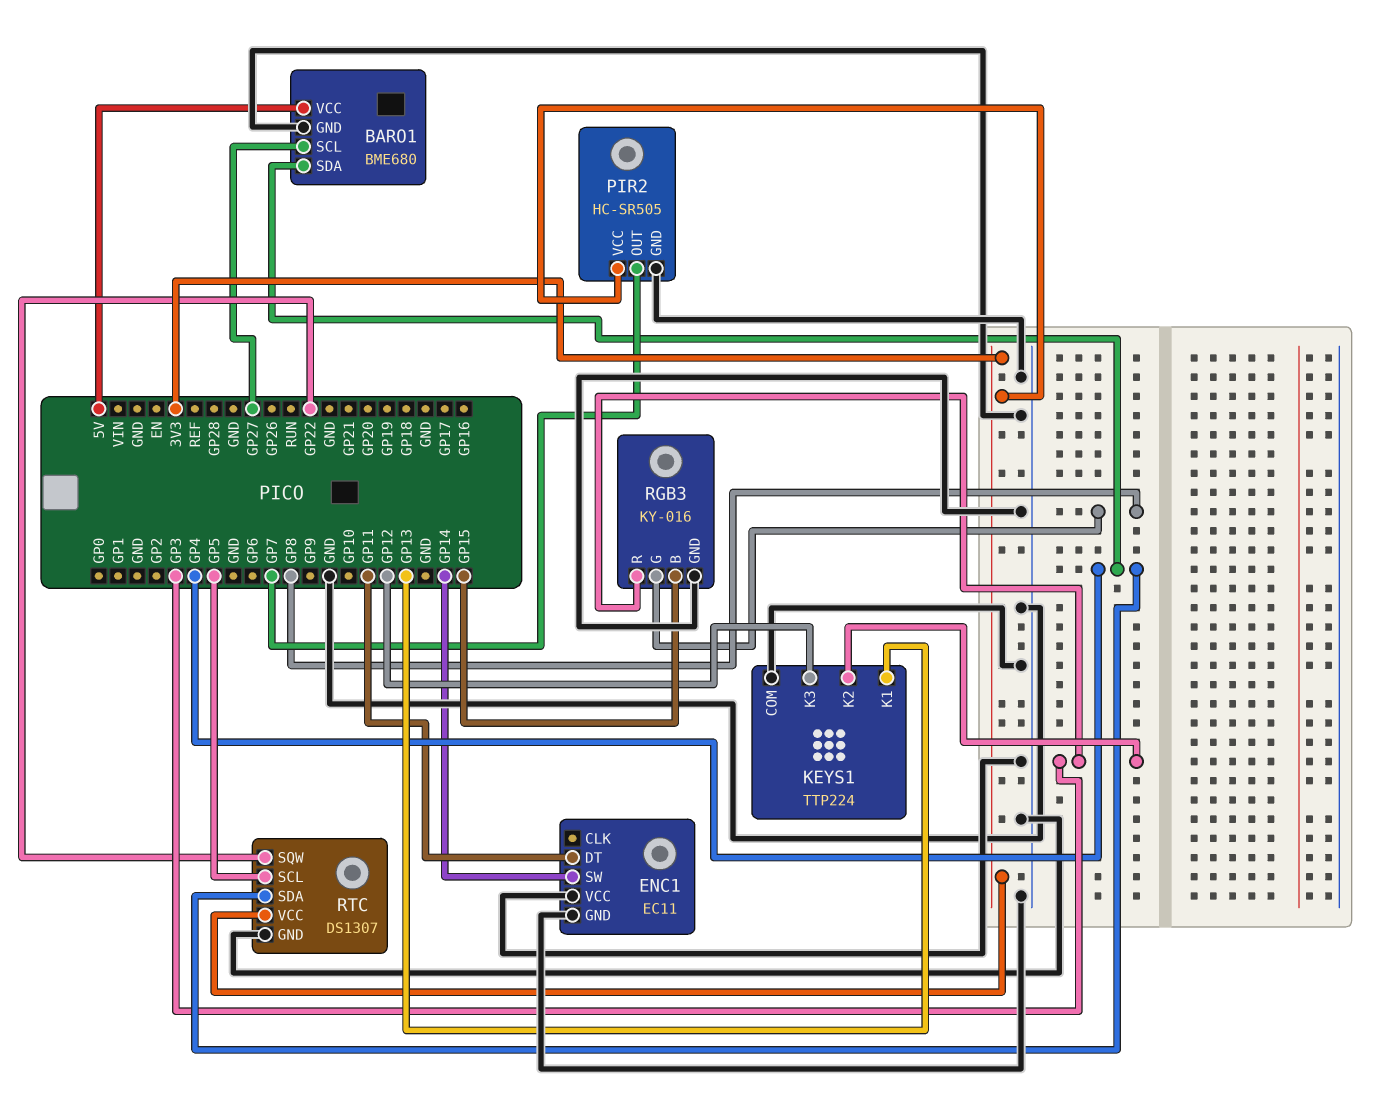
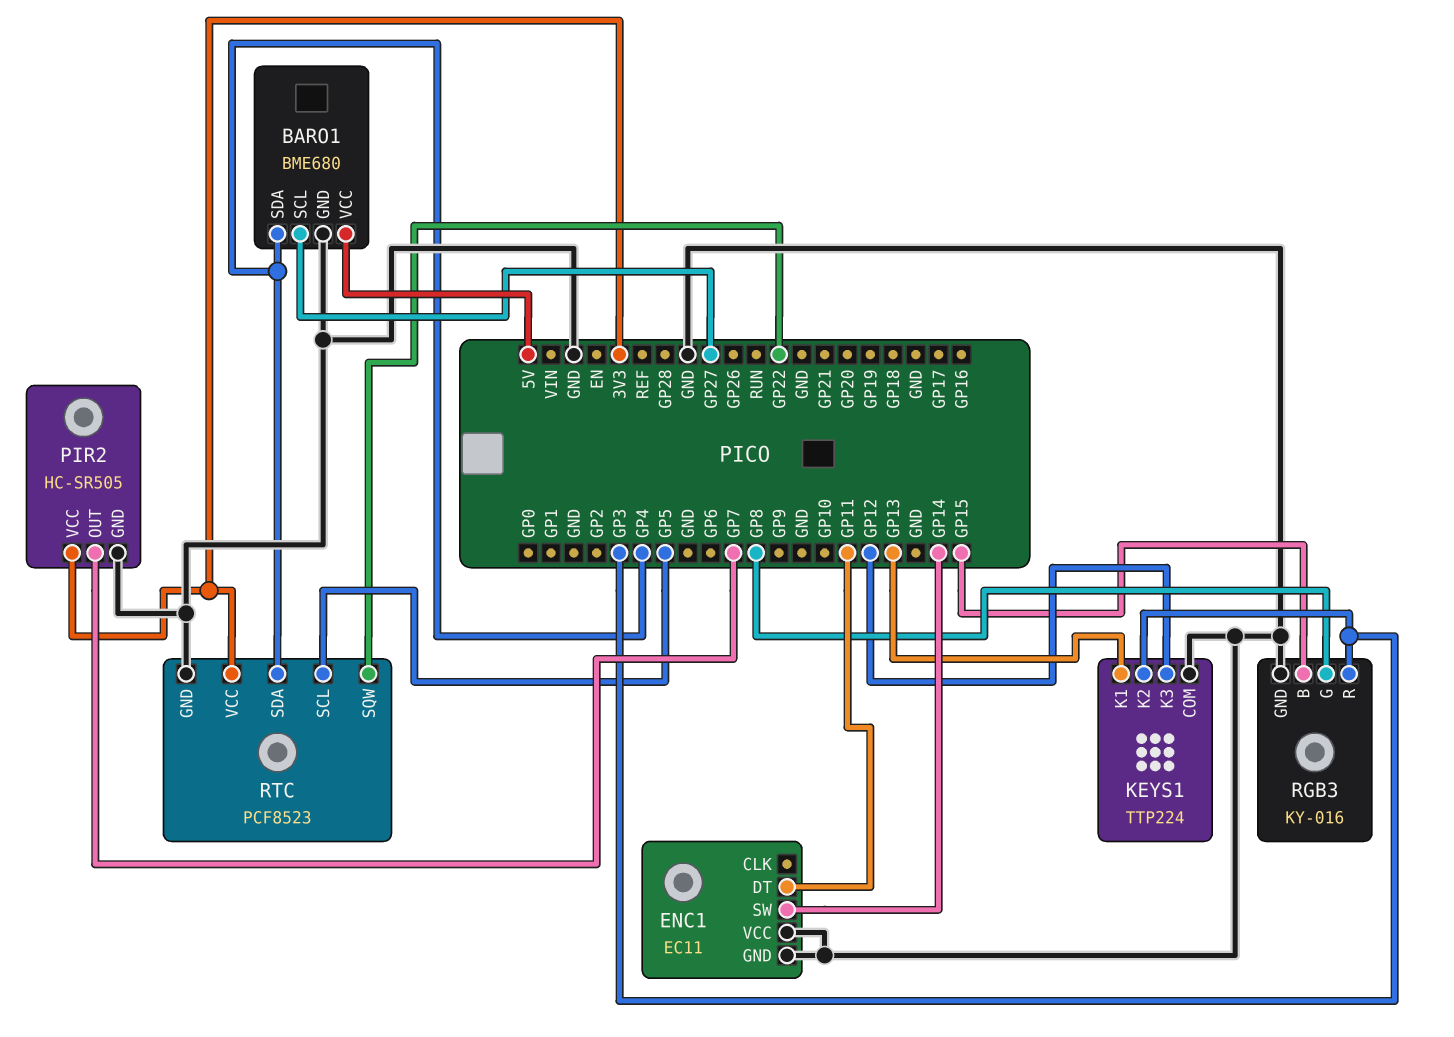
RTC: DS1307 -> PCF8523

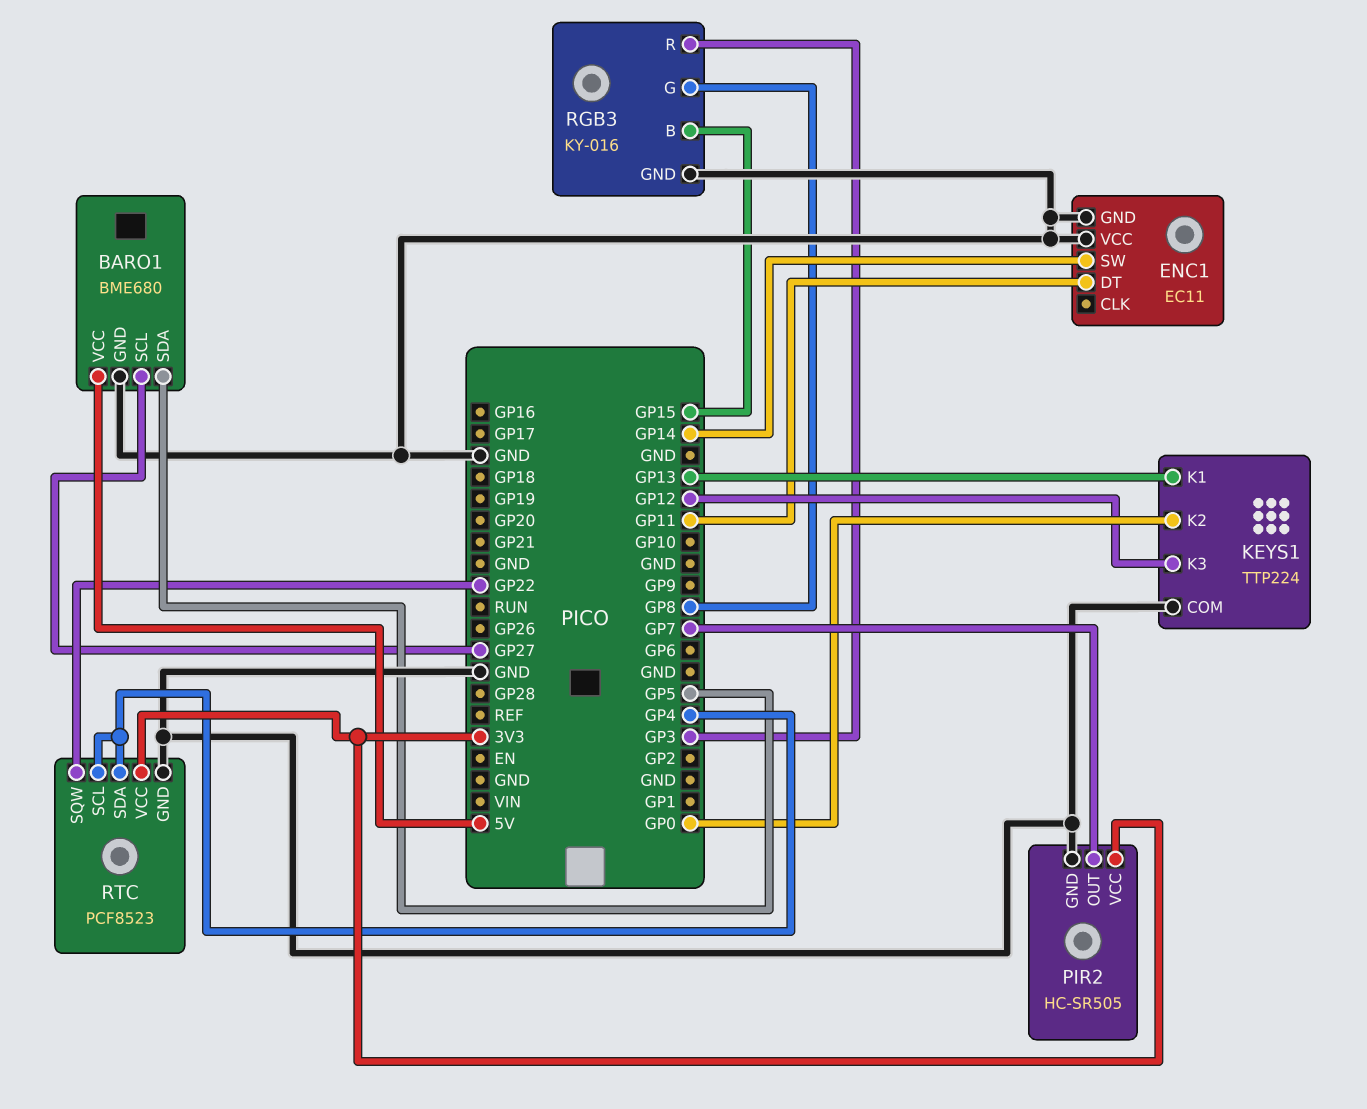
BARO1 pin SDA: GP4 -> GP5
KEYS1 pin K2: GP3 -> GP0
RTC pin SCL: GP5 -> GP4

